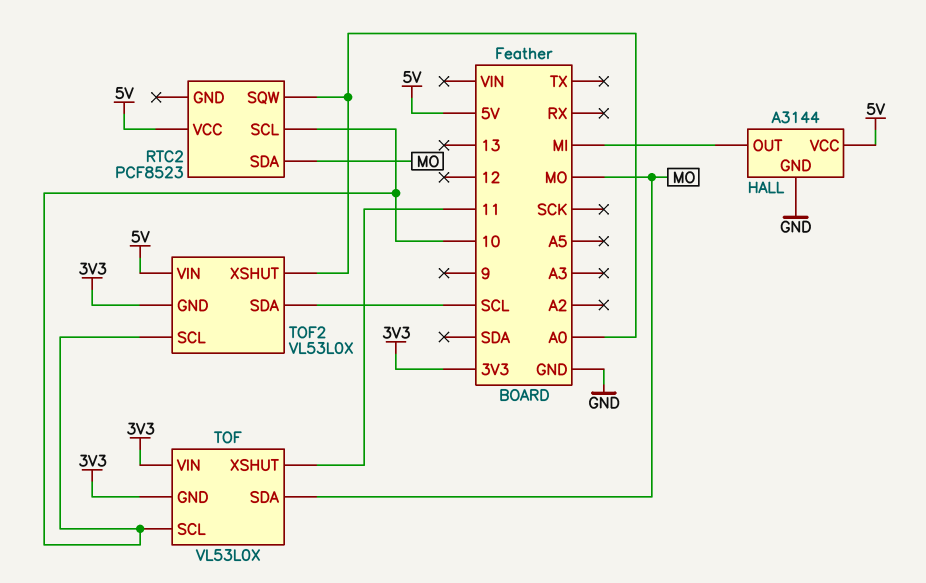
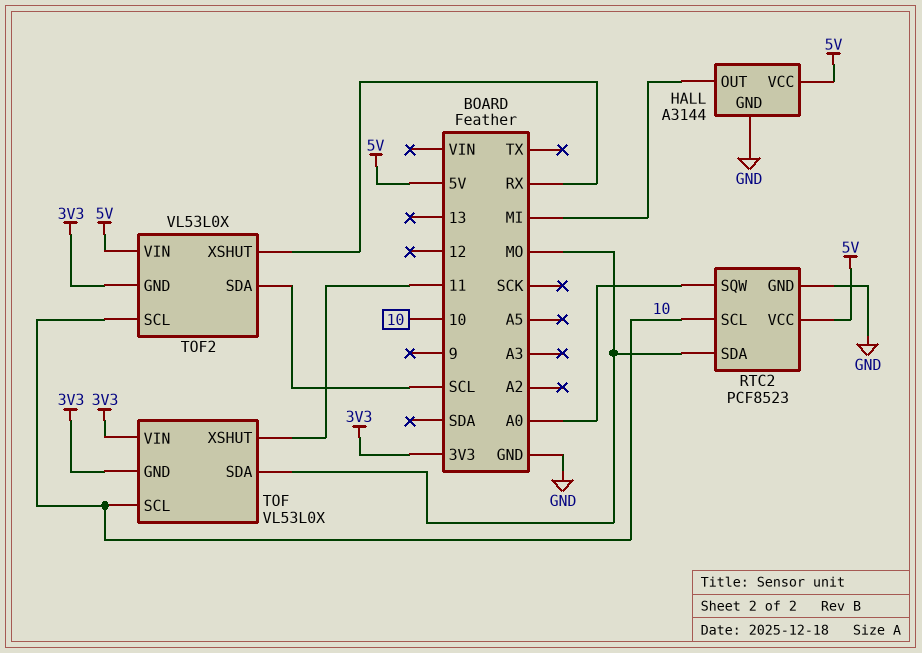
RTC2 pin GND: none -> GND
TOF2 pin XSHUT: A0 -> RX

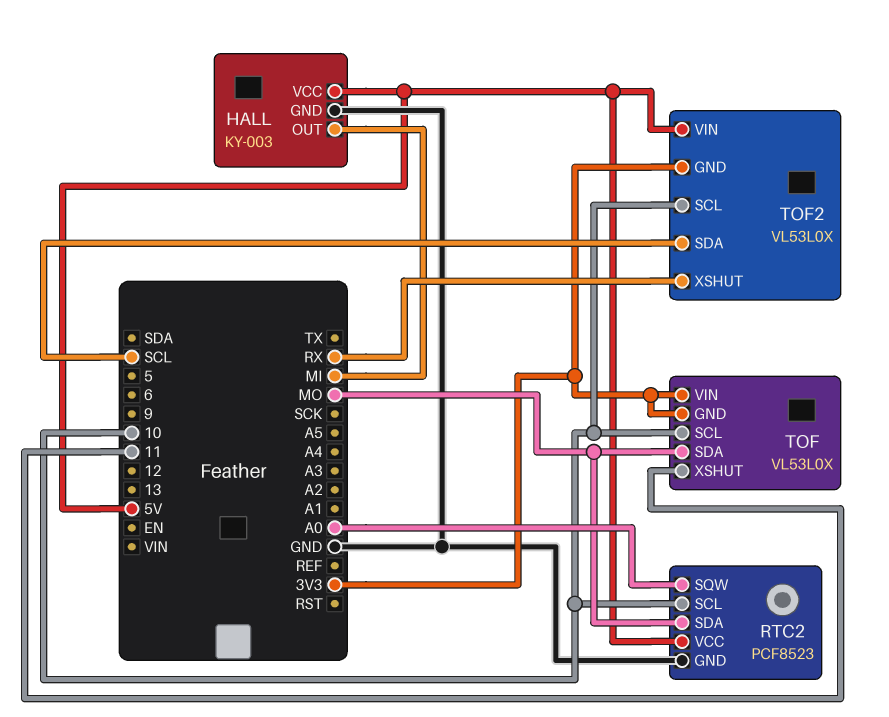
HALL: A3144 -> KY-003

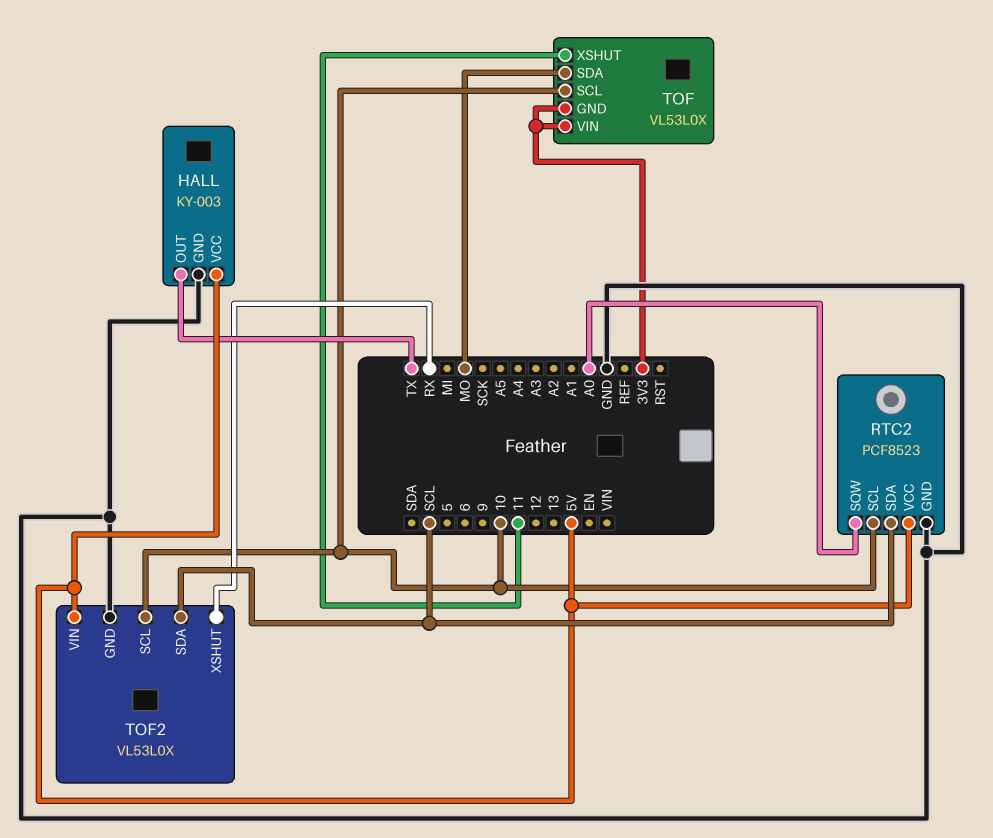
HALL pin OUT: MI -> TX
RTC2 pin SDA: MO -> SCL
TOF2 pin GND: 3V3 -> GND

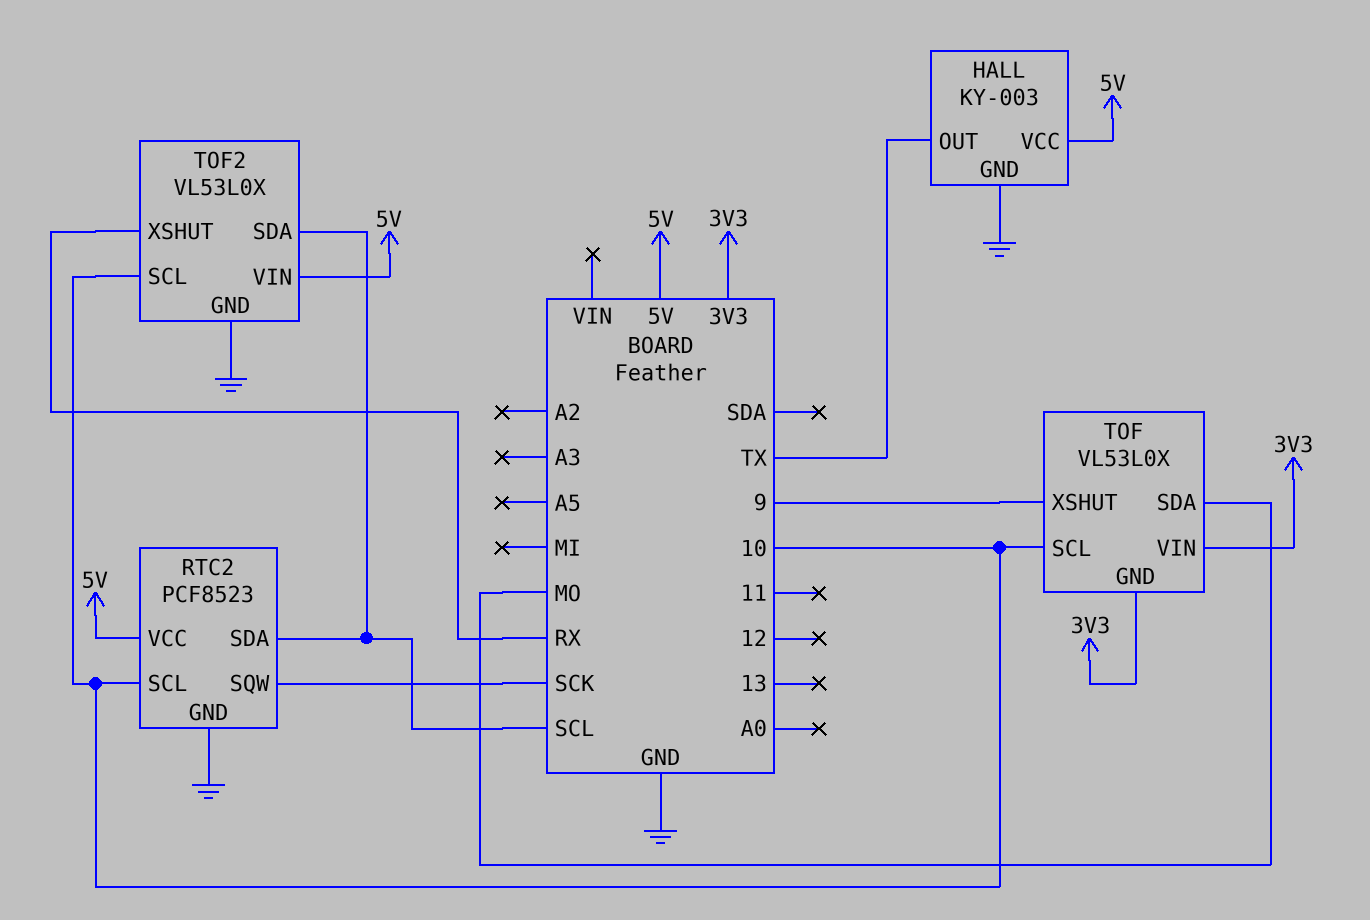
RTC2 pin SQW: A0 -> SCK
TOF pin XSHUT: 11 -> 9

